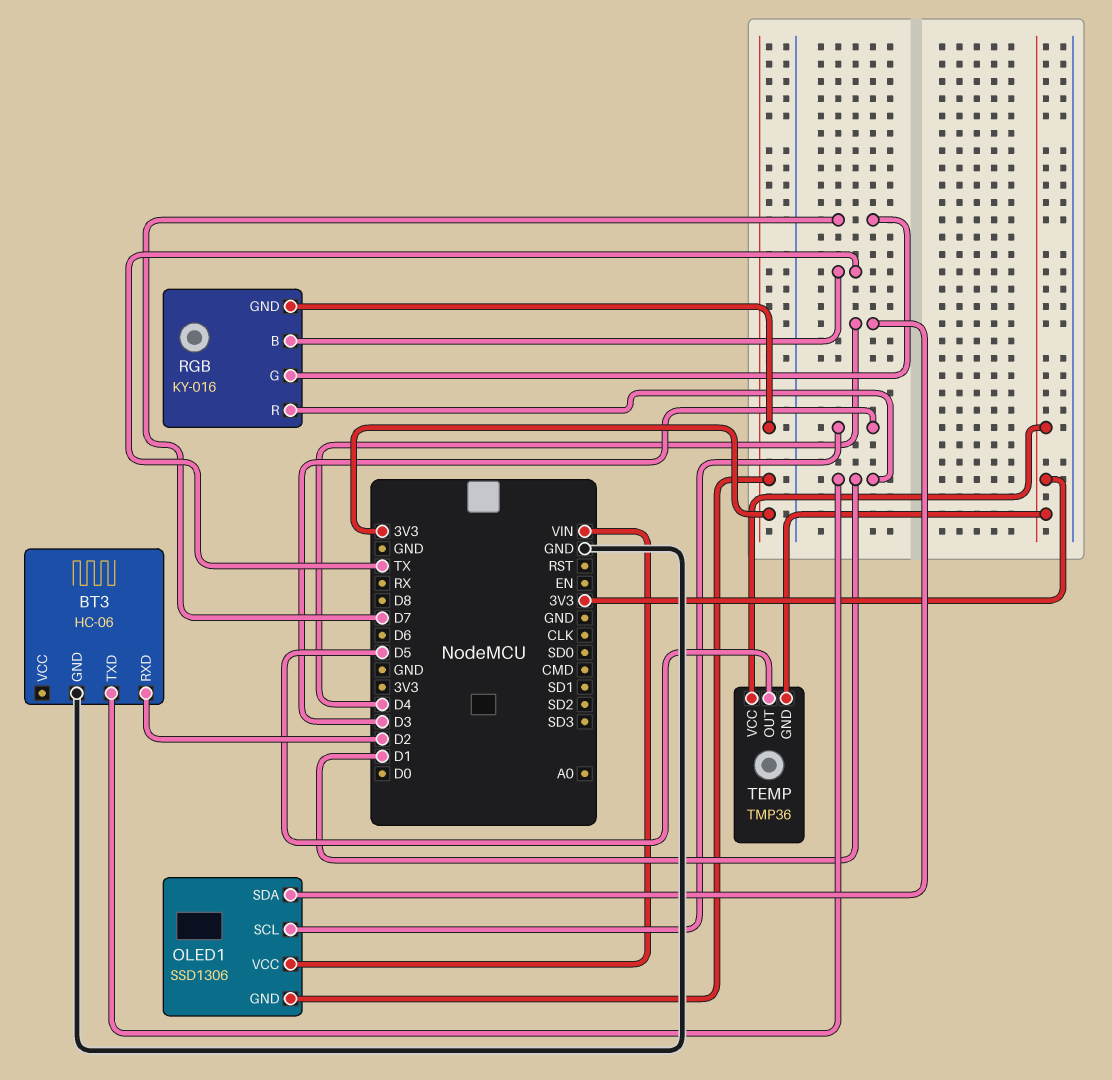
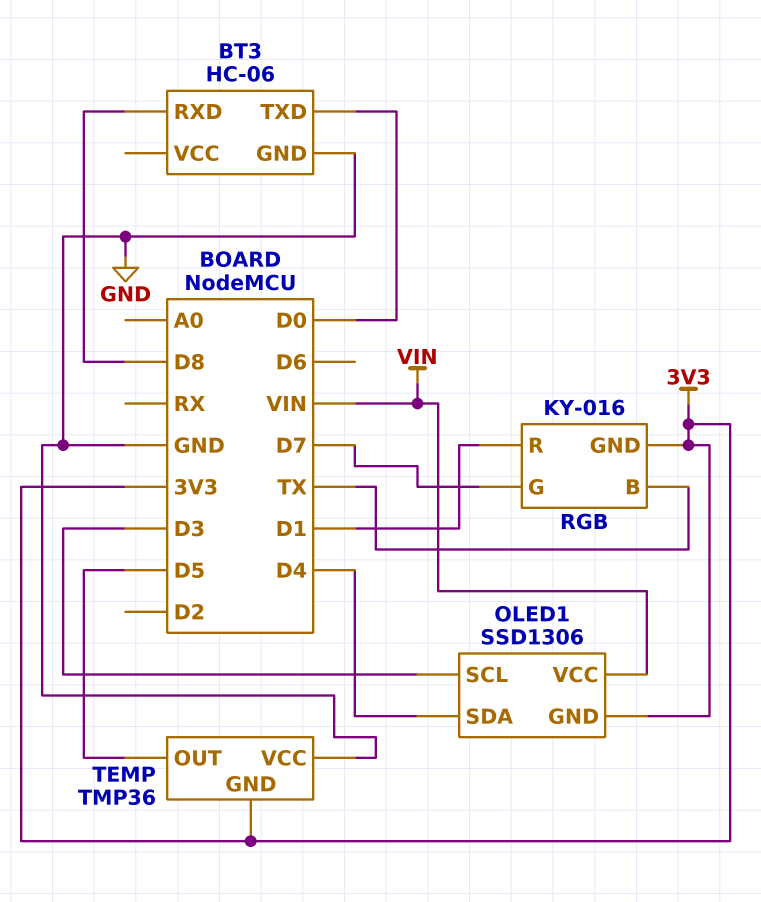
BT3 pin RXD: D2 -> D8
BT3 pin TXD: D1 -> D0
TEMP pin VCC: 3V3 -> GND

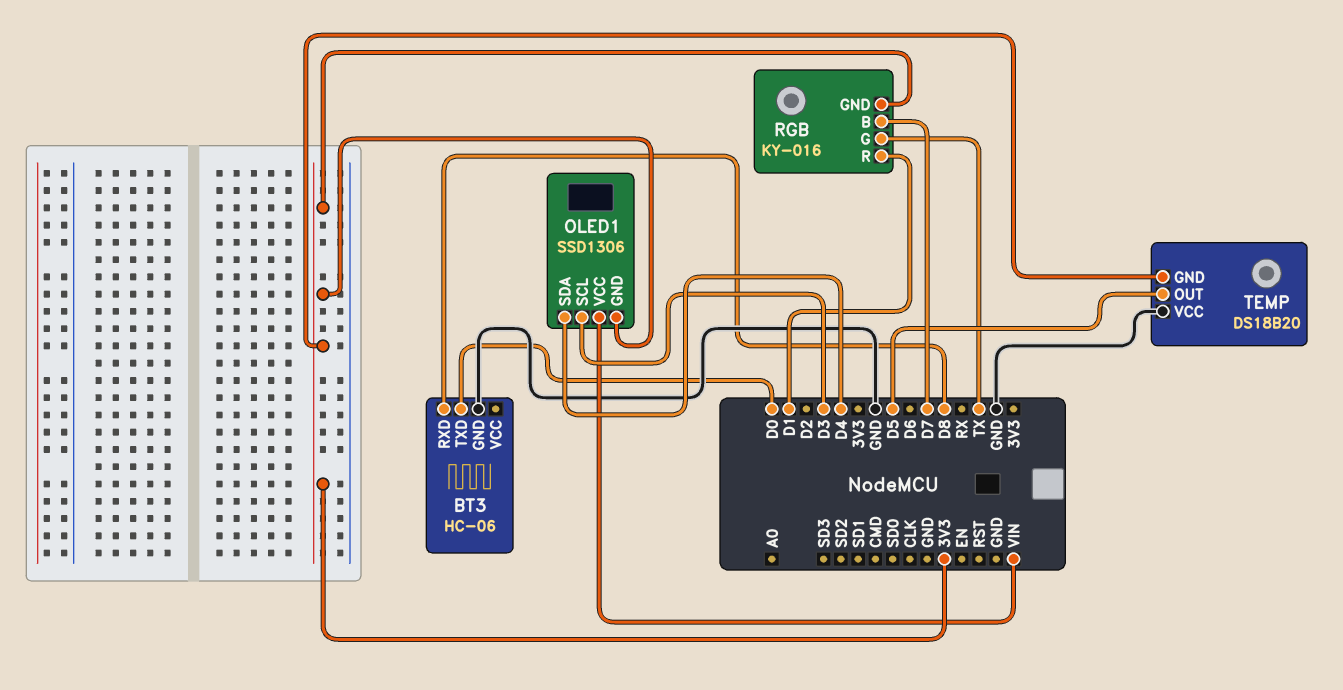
RGB pin B: TX -> D7
RGB pin G: D7 -> TX
TEMP: TMP36 -> DS18B20

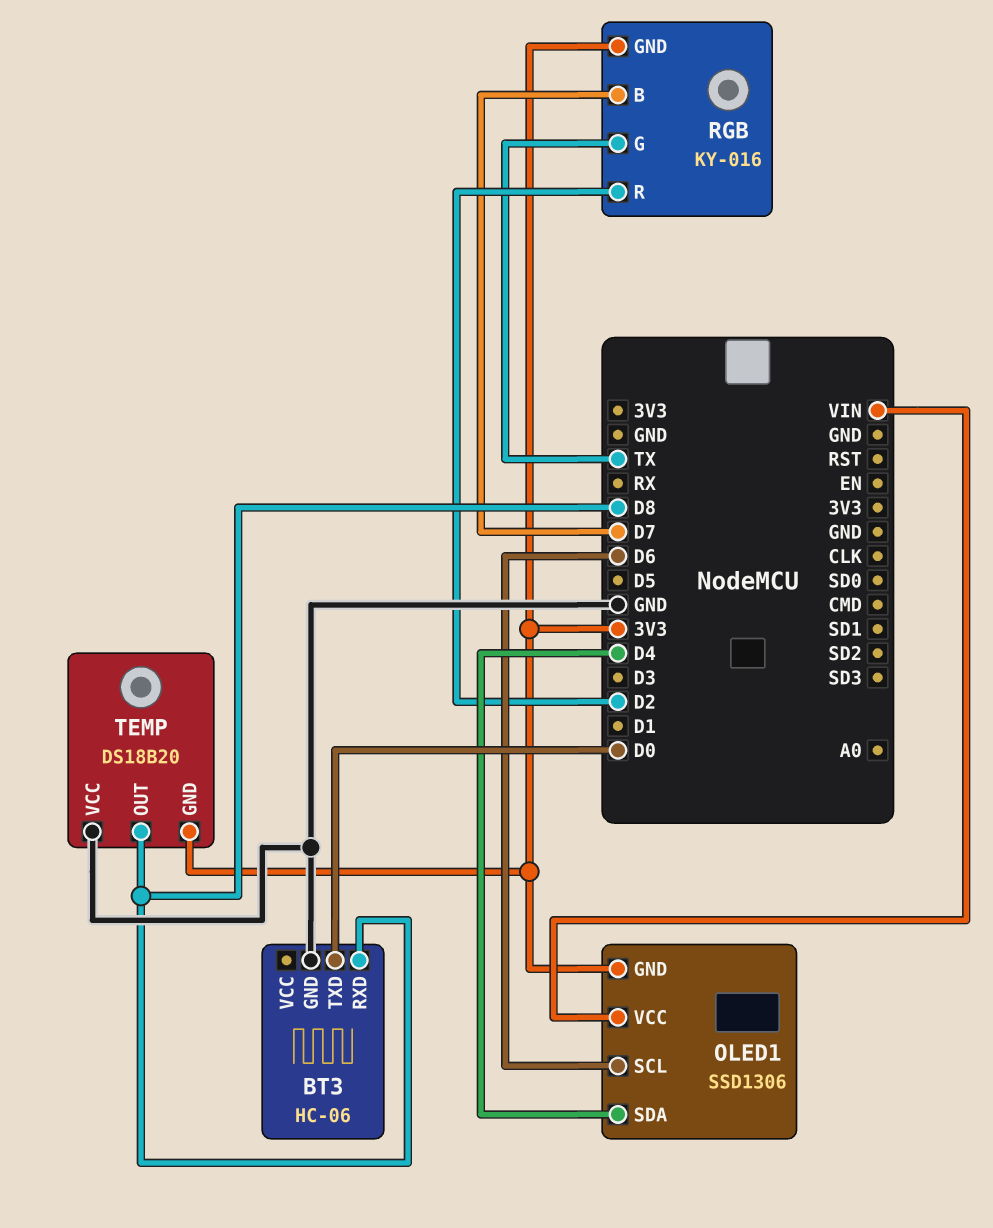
OLED1 pin SCL: D3 -> D6
RGB pin R: D1 -> D2
TEMP pin OUT: D5 -> D8

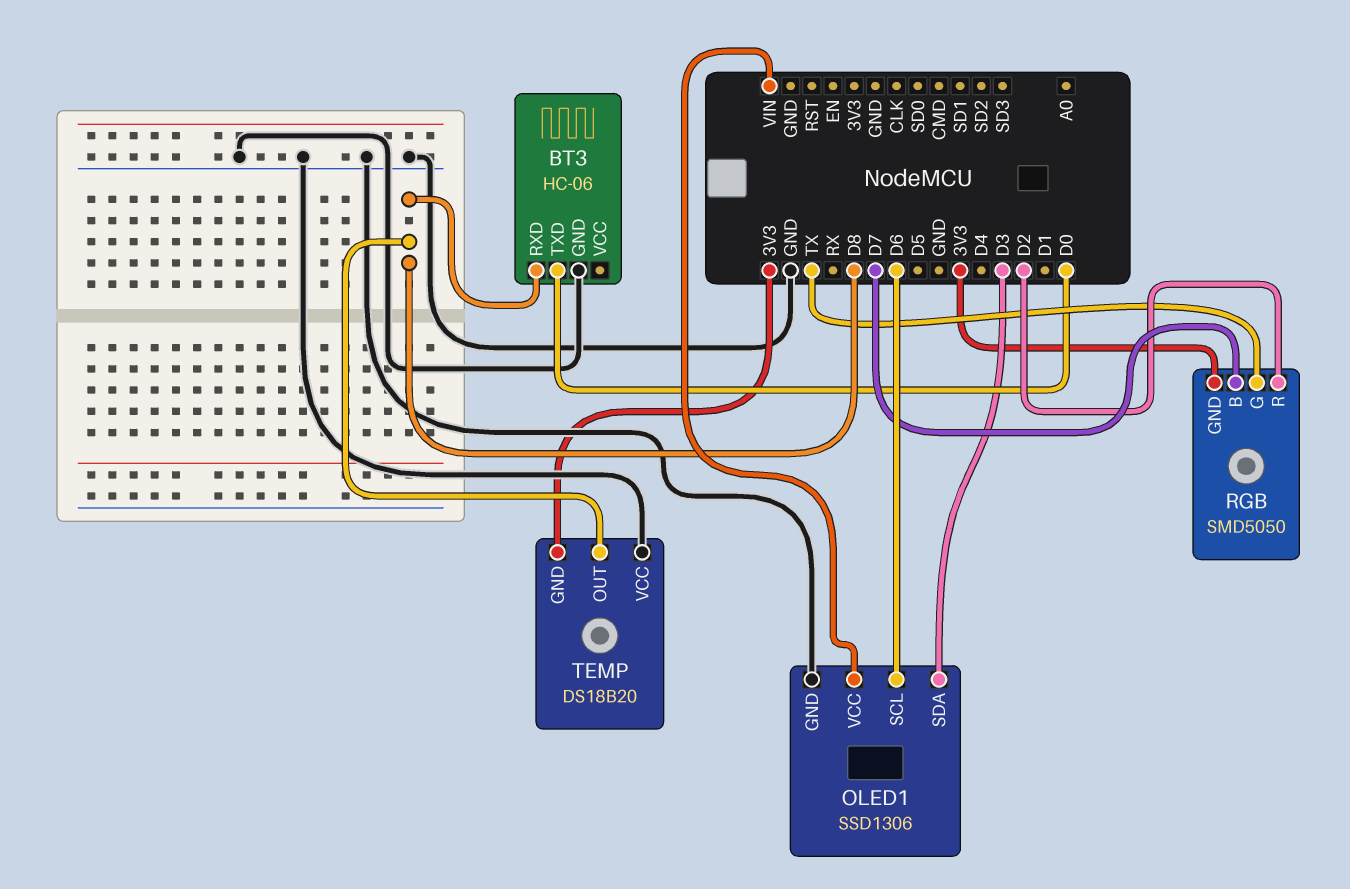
OLED1 pin GND: 3V3 -> GND
OLED1 pin SDA: D4 -> D3
RGB: KY-016 -> SMD5050

